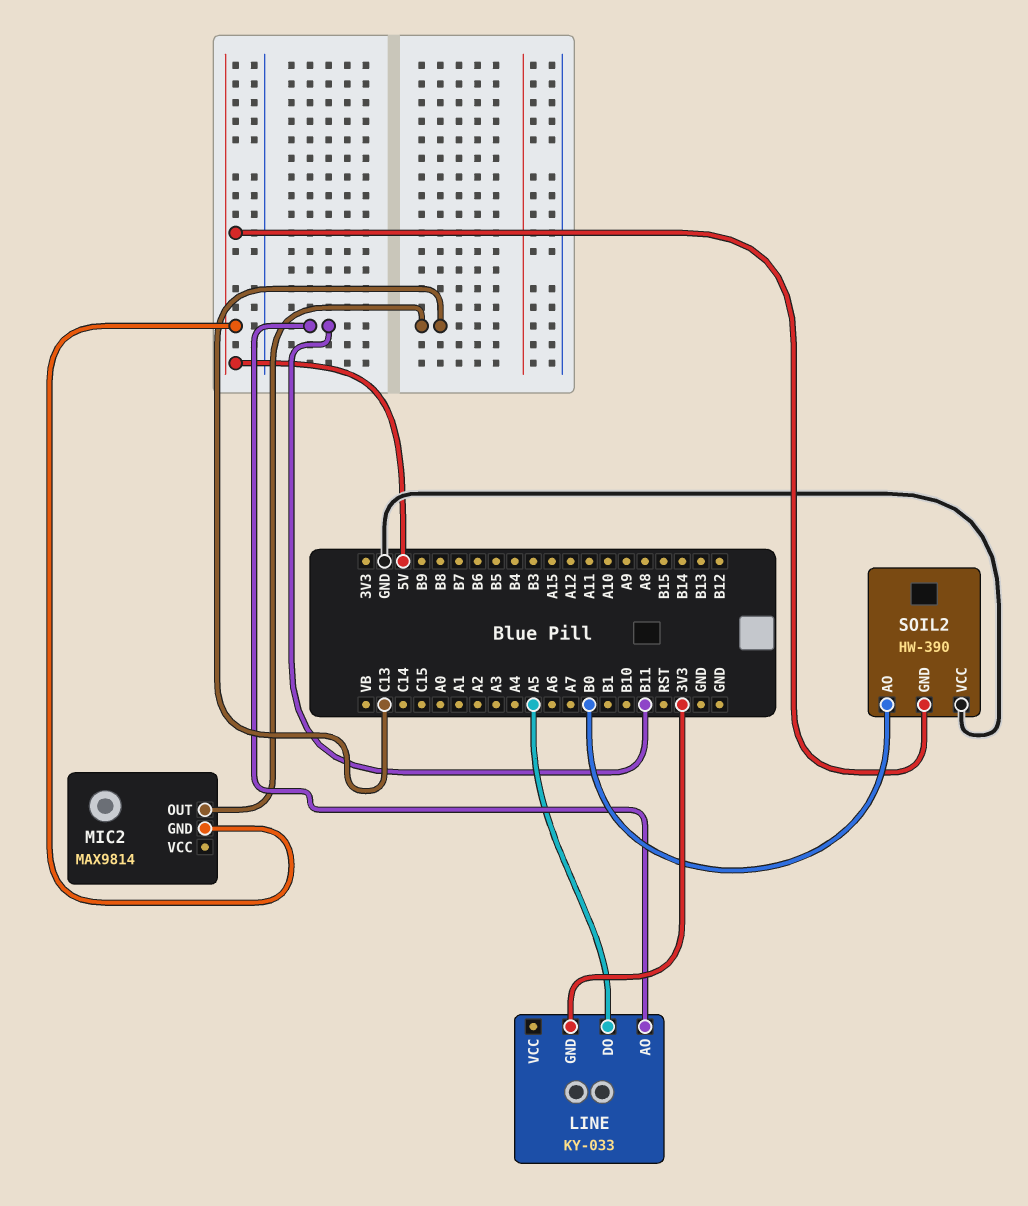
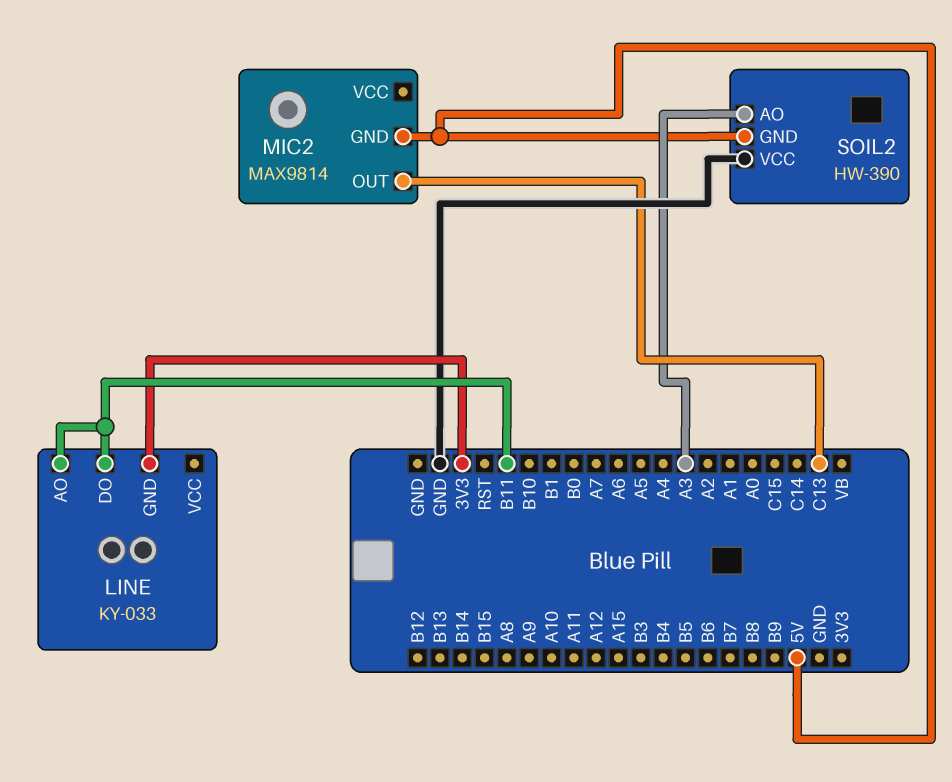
LINE pin DO: A5 -> B11
SOIL2 pin AO: B0 -> A3

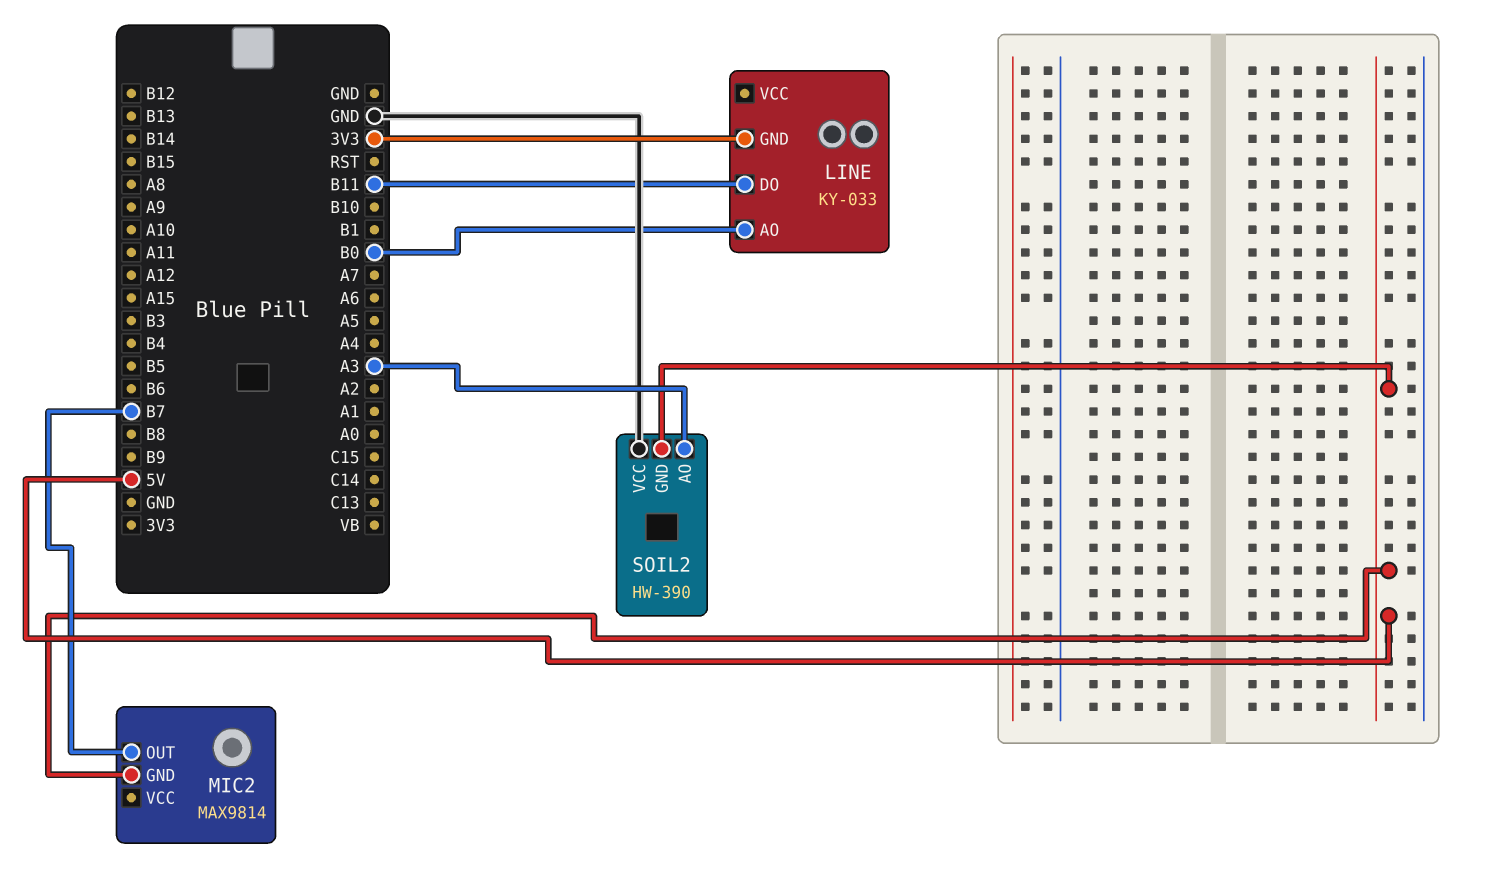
LINE pin AO: B11 -> B0
MIC2 pin OUT: C13 -> B7

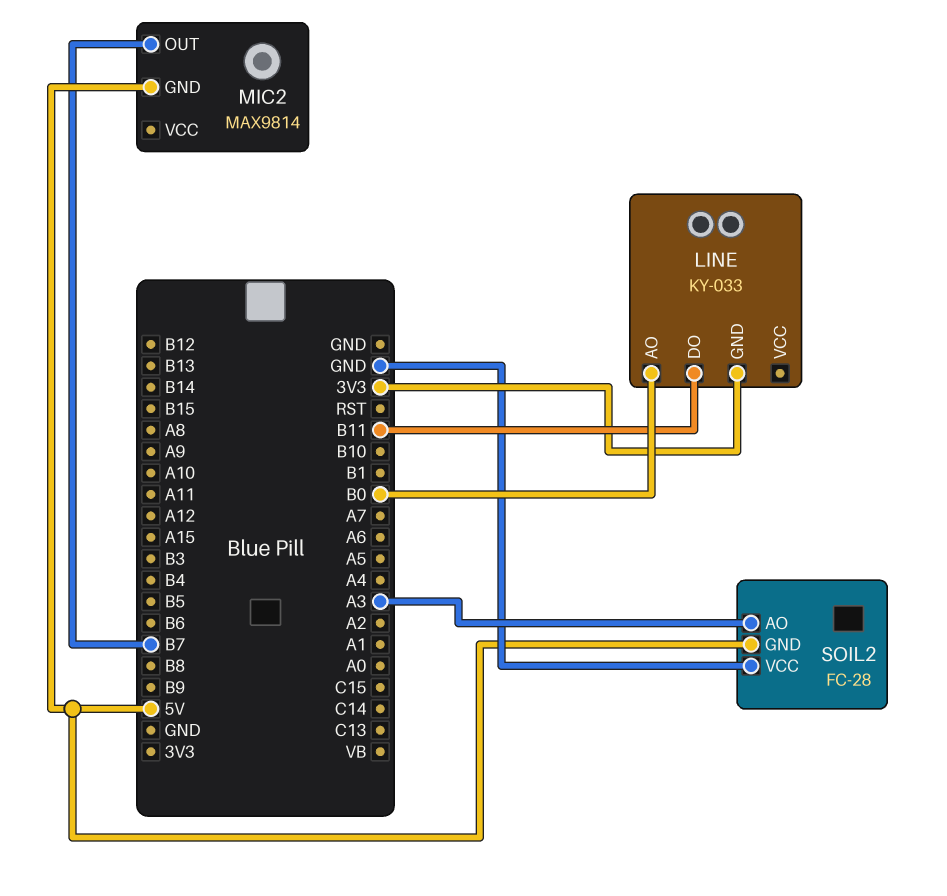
SOIL2: HW-390 -> FC-28

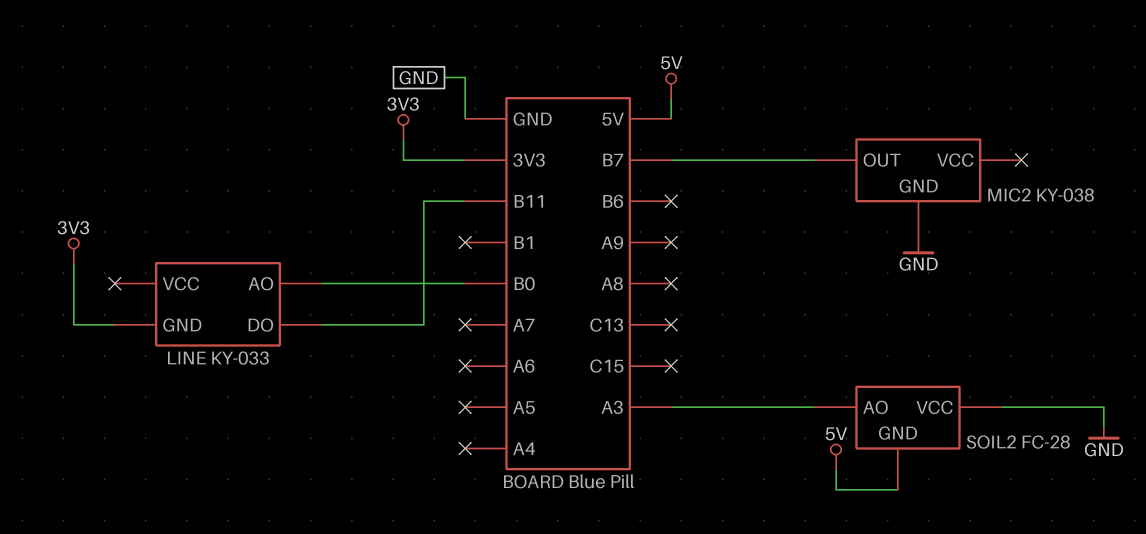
MIC2: MAX9814 -> KY-038
MIC2 pin GND: 5V -> GND

